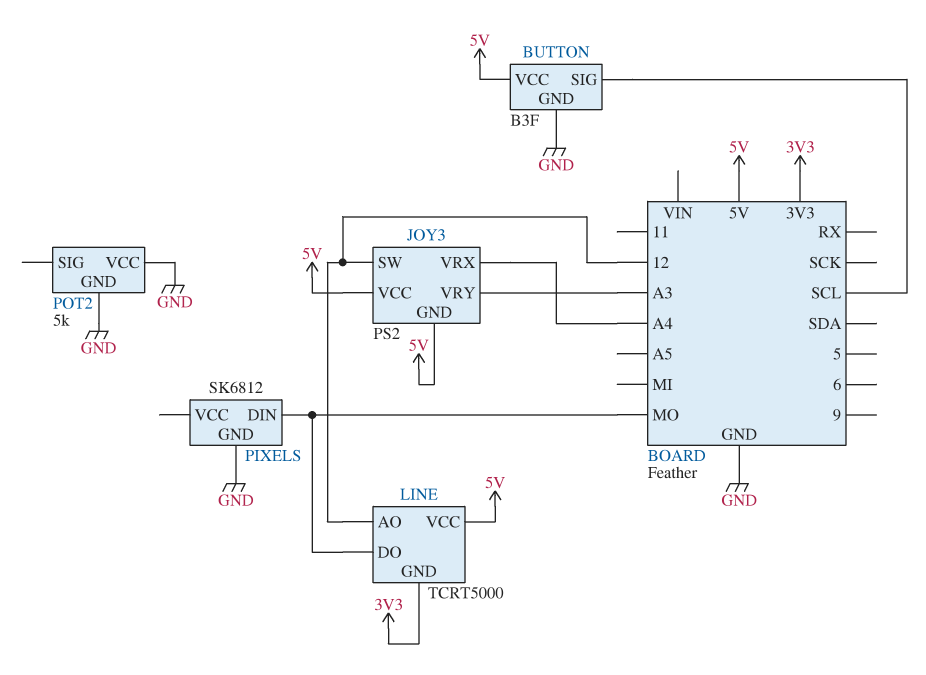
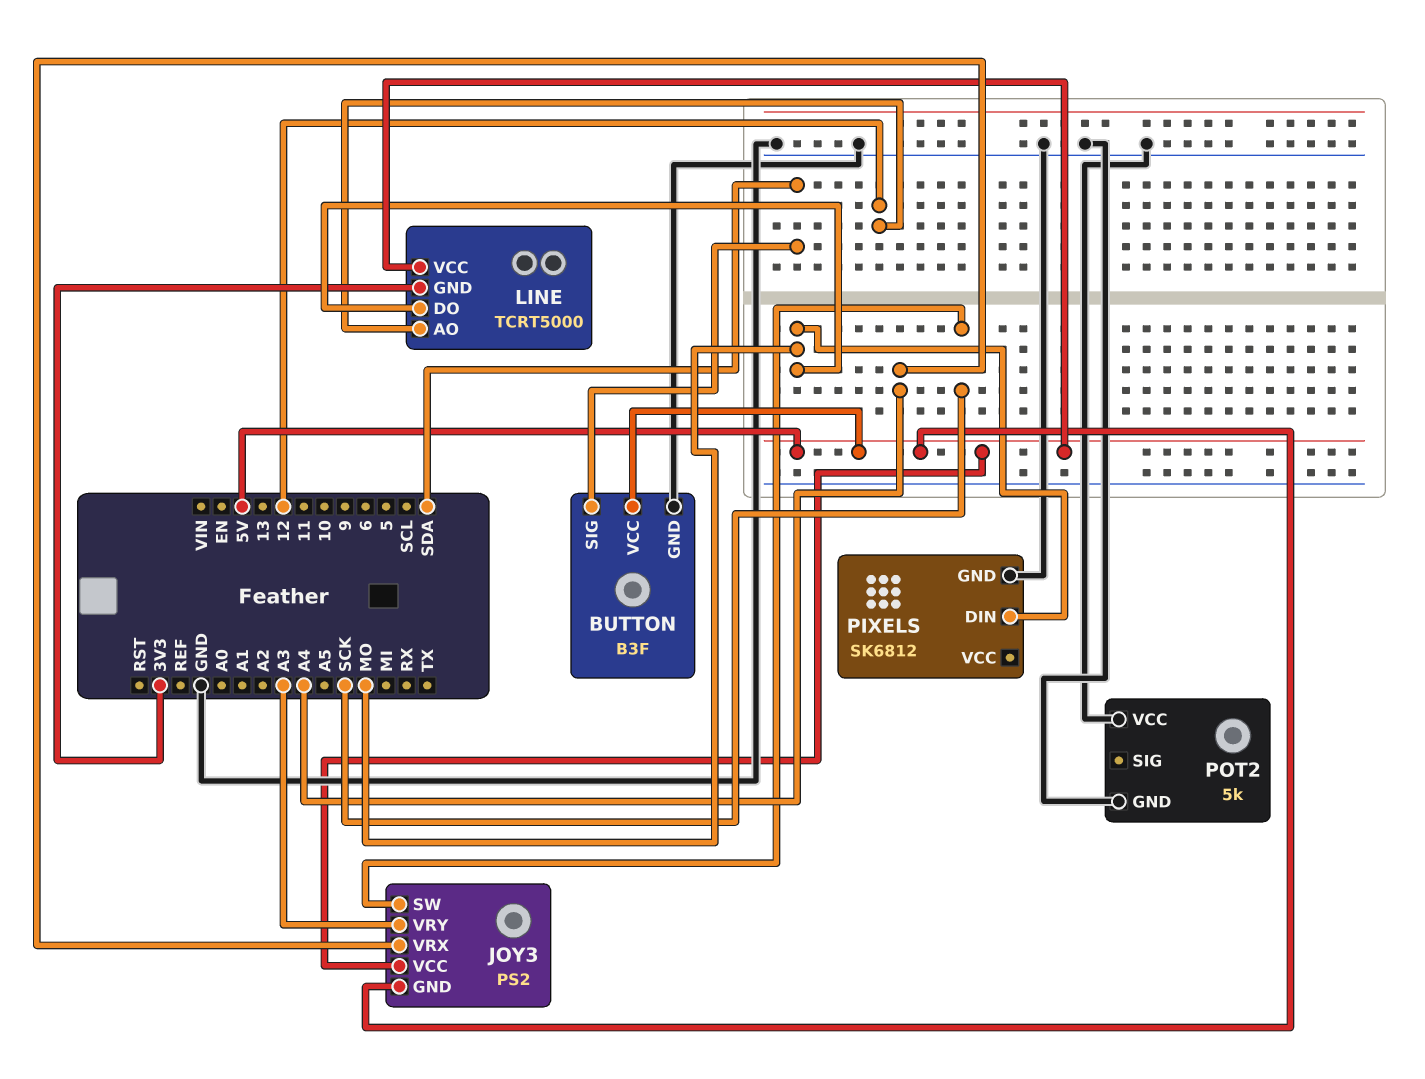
BUTTON pin SIG: SCL -> SDA
JOY3 pin SW: 12 -> SCK

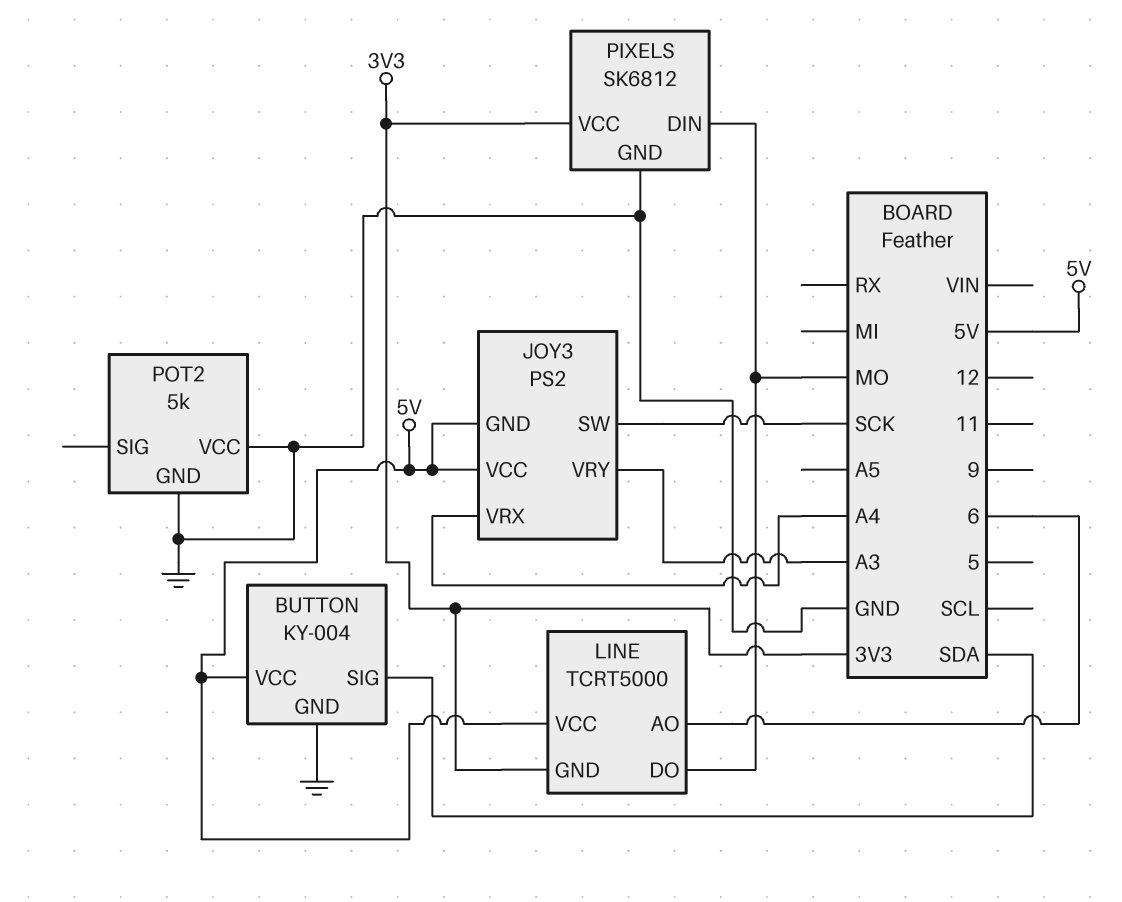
BUTTON: B3F -> KY-004
LINE pin AO: 12 -> 6
PIXELS pin VCC: none -> 3V3

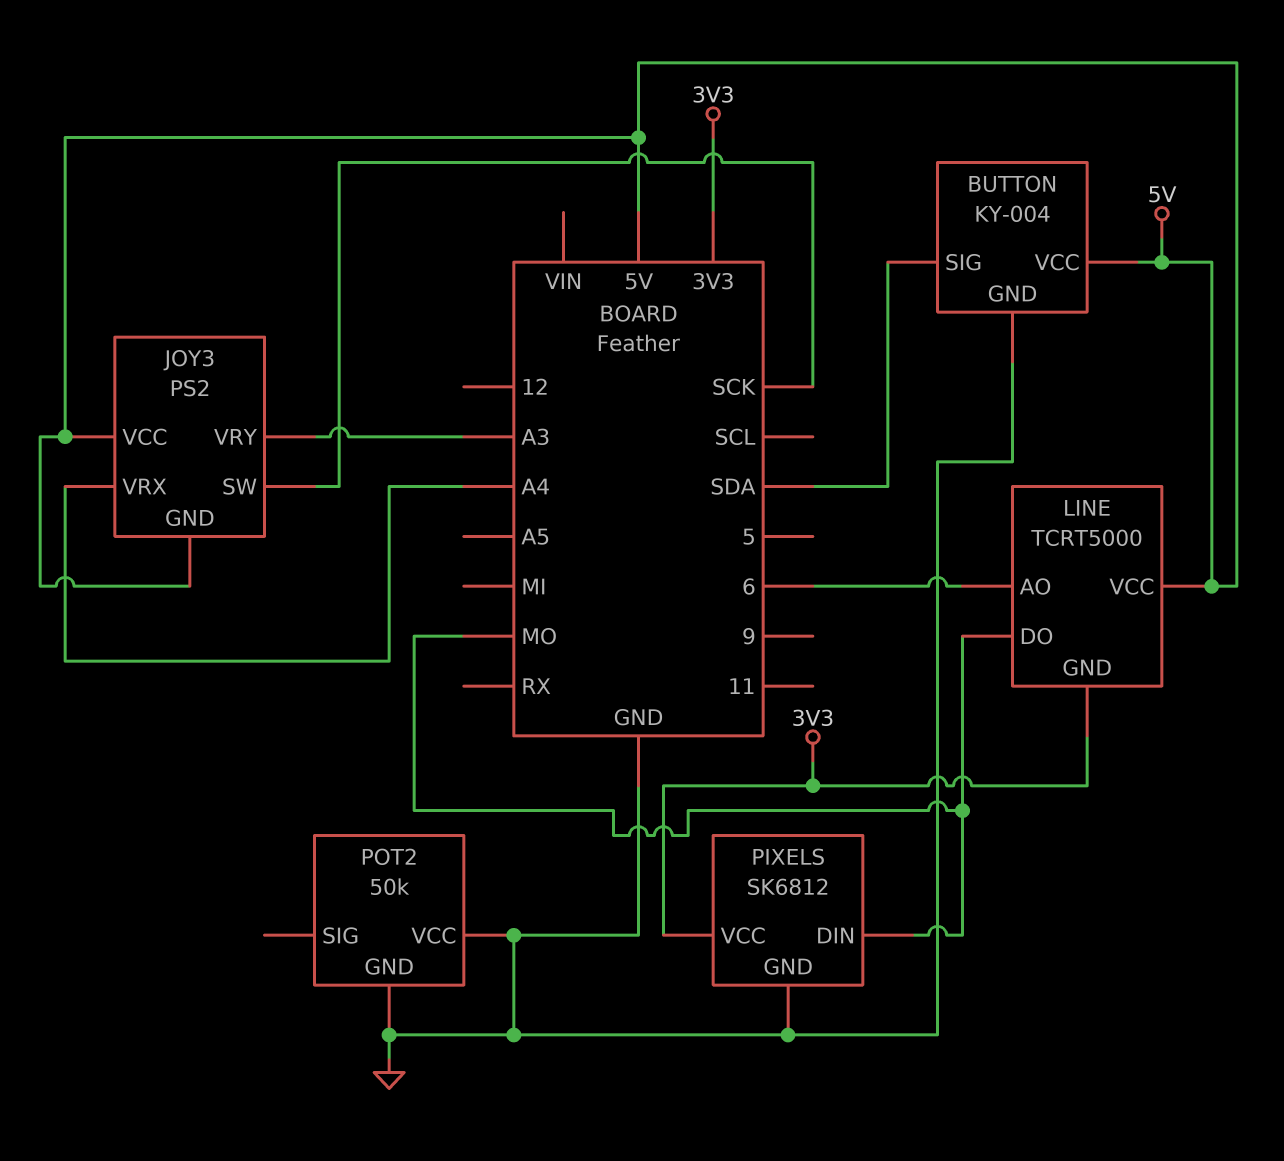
POT2: 5k -> 50k

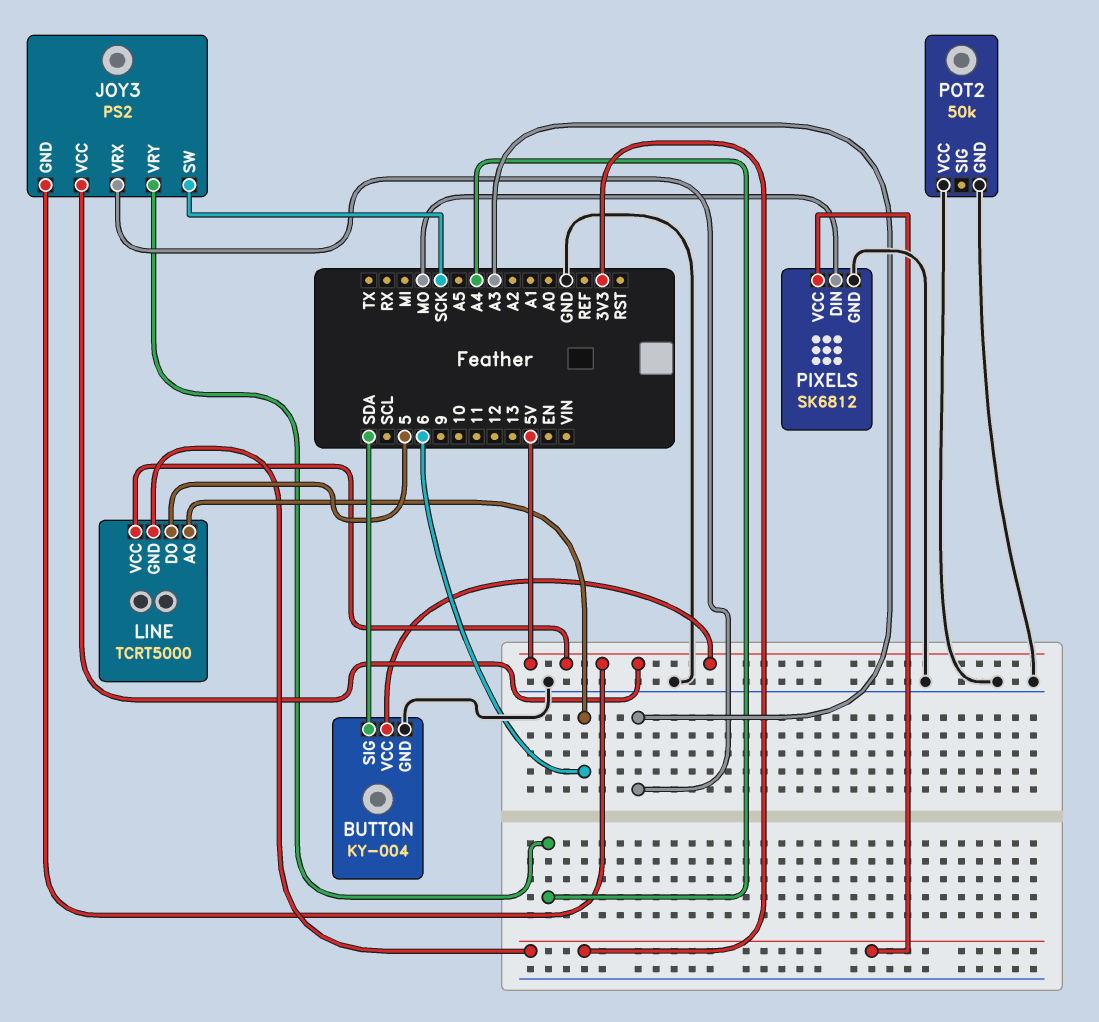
JOY3 pin VRX: A4 -> A3
JOY3 pin VRY: A3 -> A4
LINE pin DO: MO -> 5

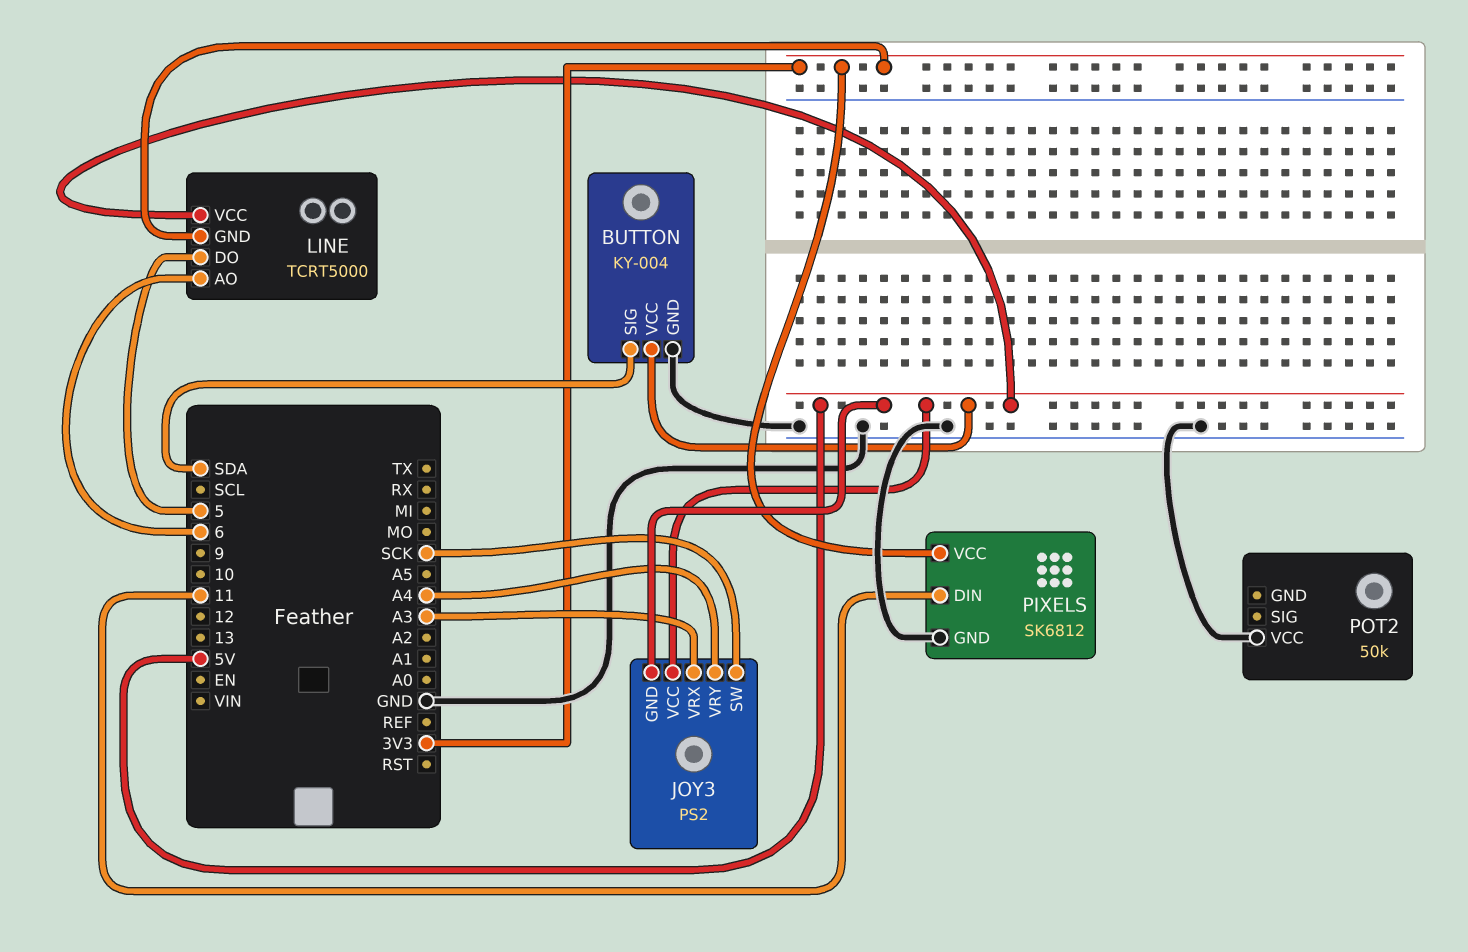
PIXELS pin DIN: MO -> 11
POT2 pin GND: GND -> none

